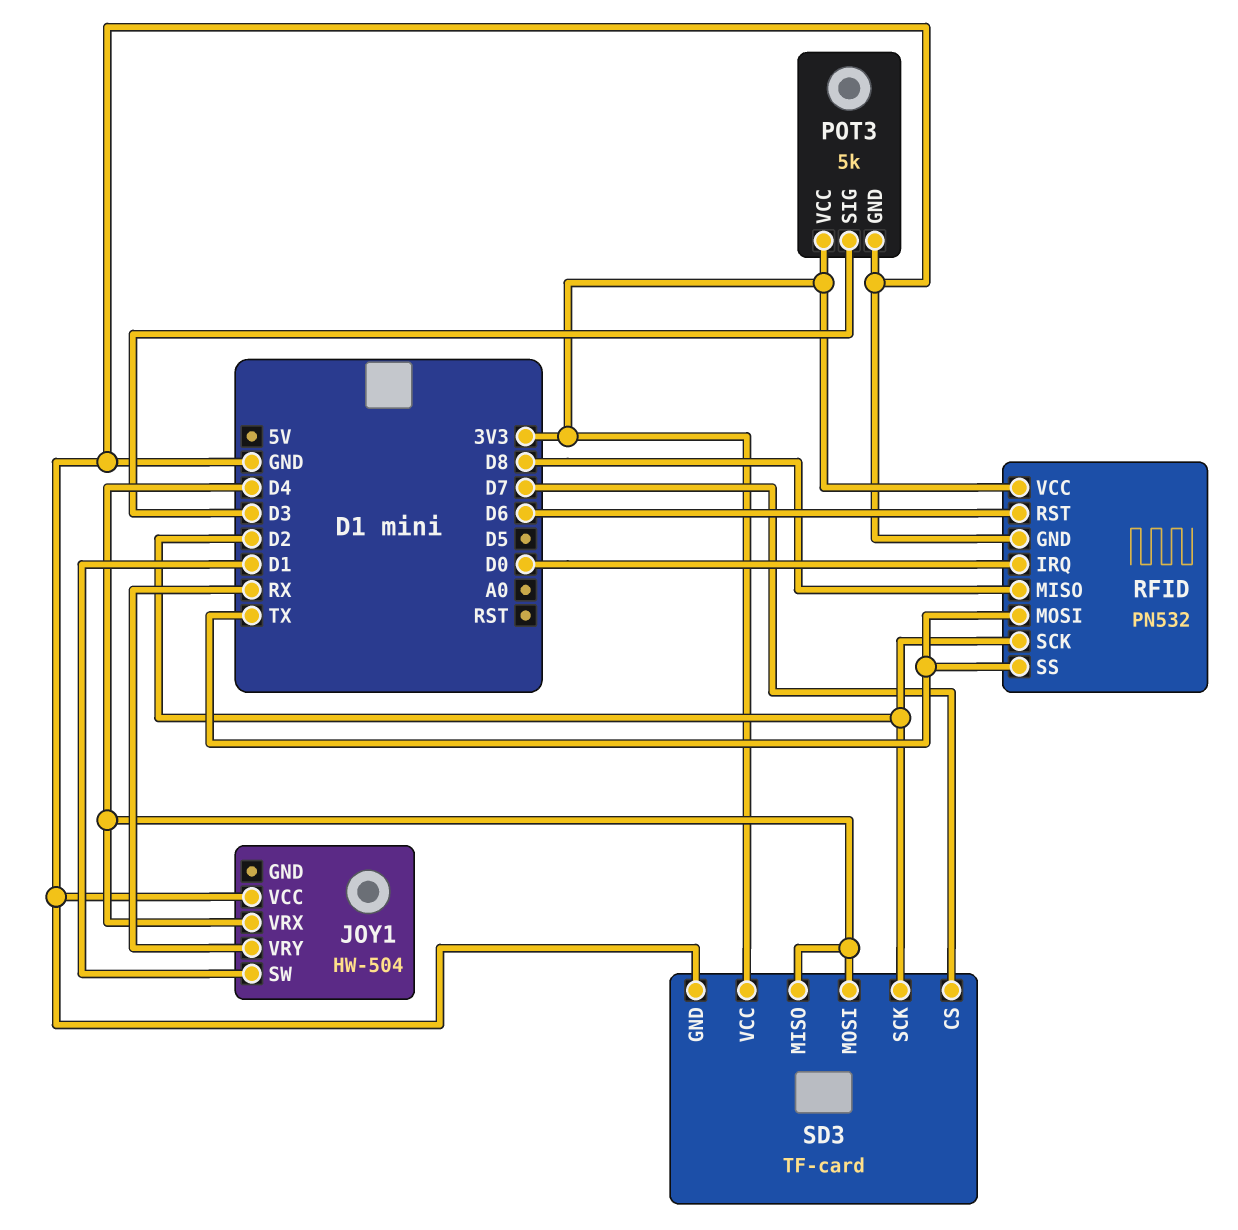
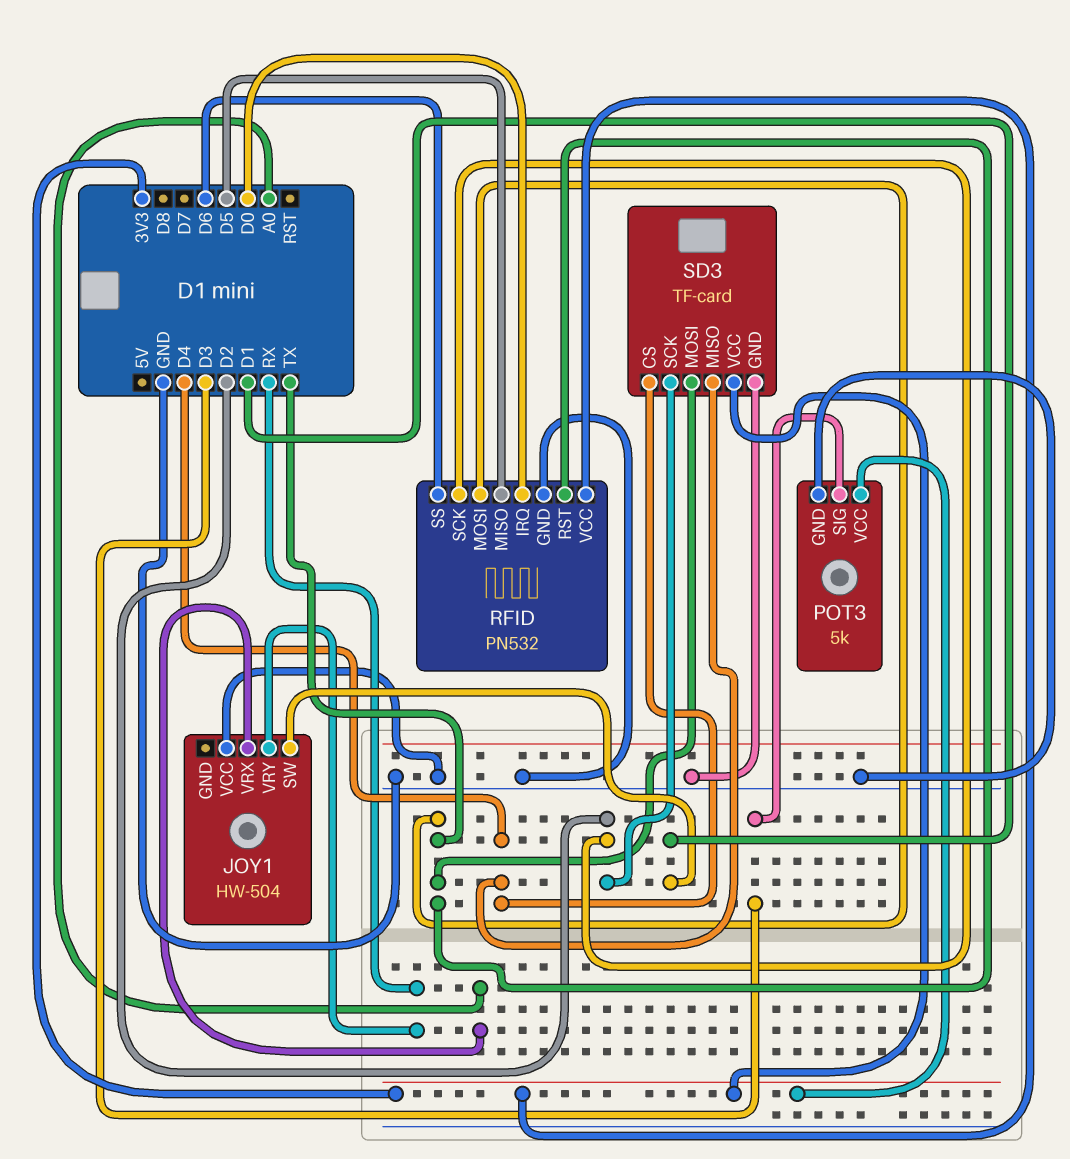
JOY1 pin VRX: D4 -> A0
RFID pin MISO: D8 -> D5
RFID pin RST: D6 -> TX
RFID pin SS: TX -> D6
SD3 pin CS: D7 -> D4
SD3 pin MOSI: D4 -> TX

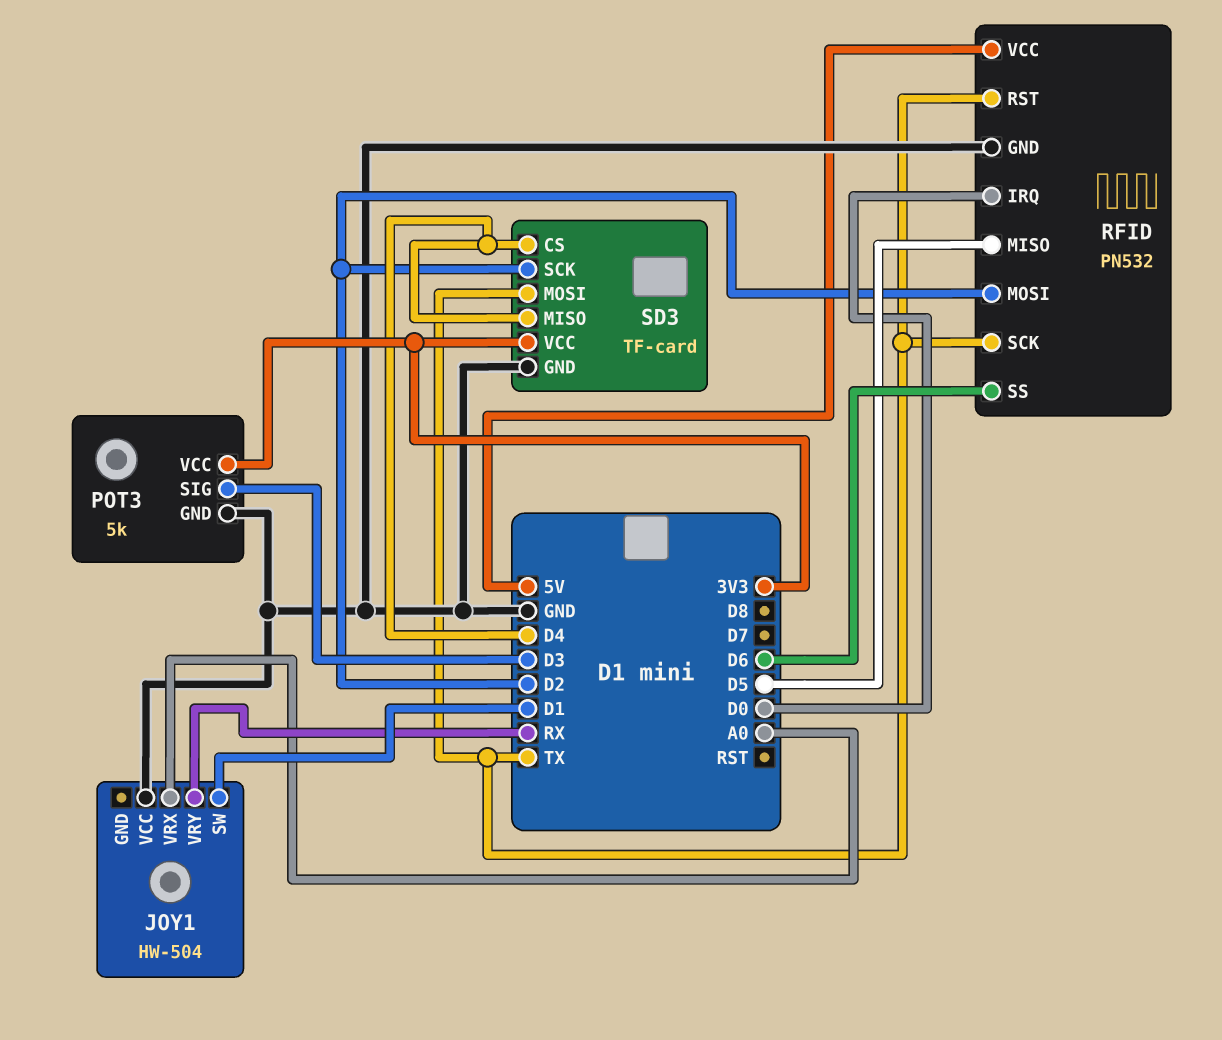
RFID pin MOSI: TX -> D2
RFID pin SCK: D2 -> TX
RFID pin VCC: 3V3 -> 5V

